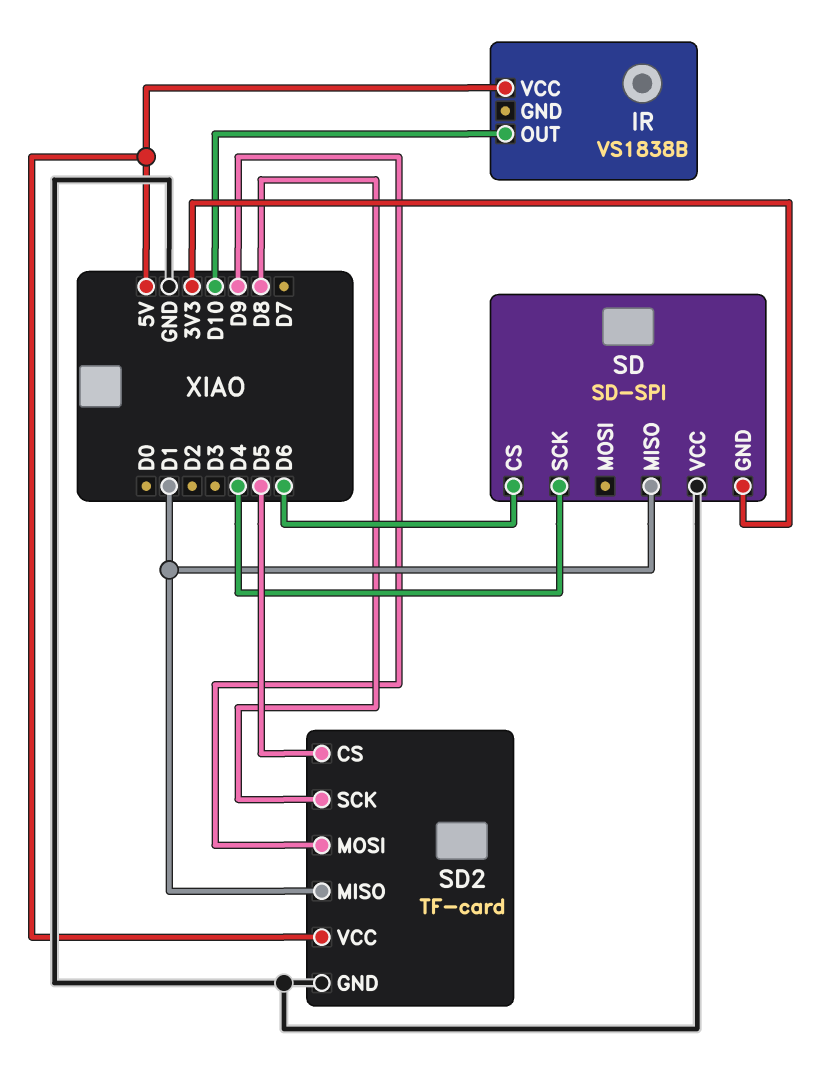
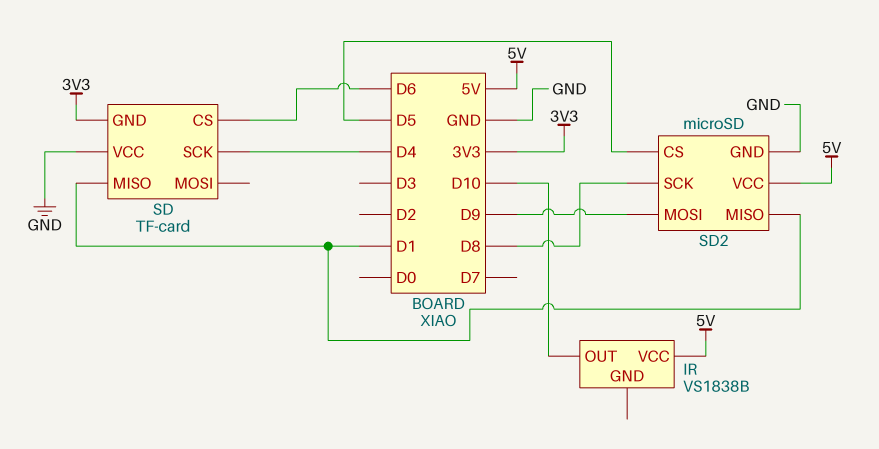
SD: SD-SPI -> TF-card
SD2: TF-card -> microSD

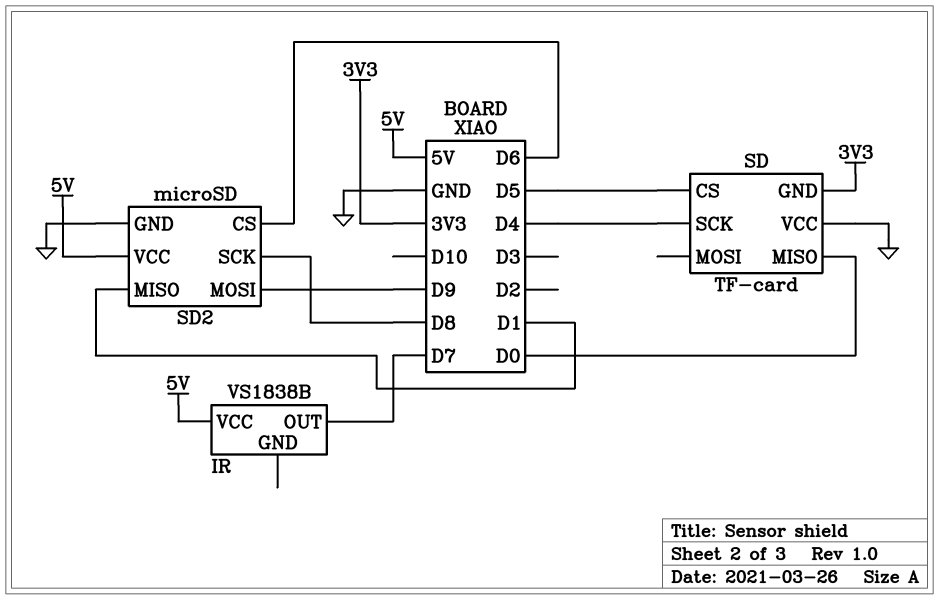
IR pin OUT: D10 -> D7
SD pin CS: D6 -> D5
SD pin MISO: D1 -> D0
SD2 pin CS: D5 -> D6

